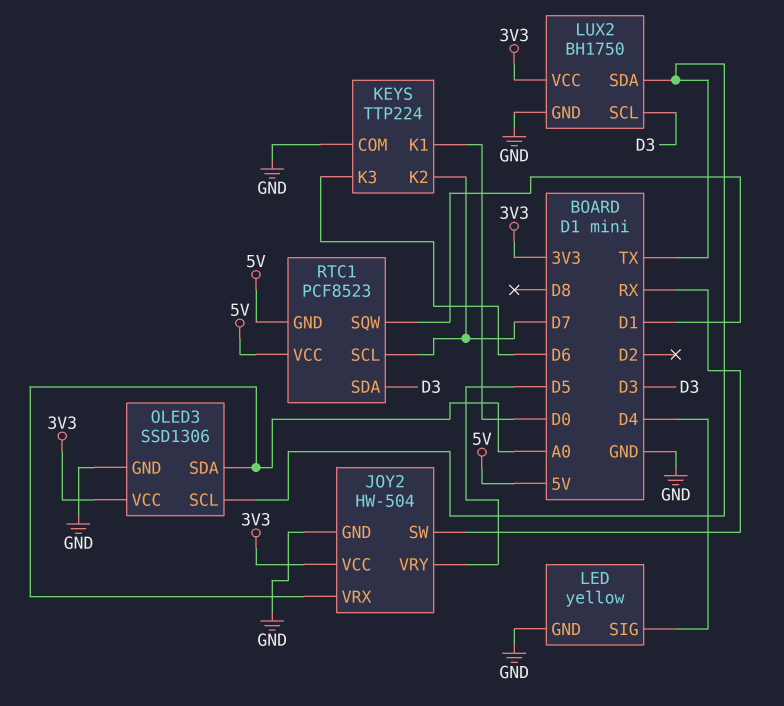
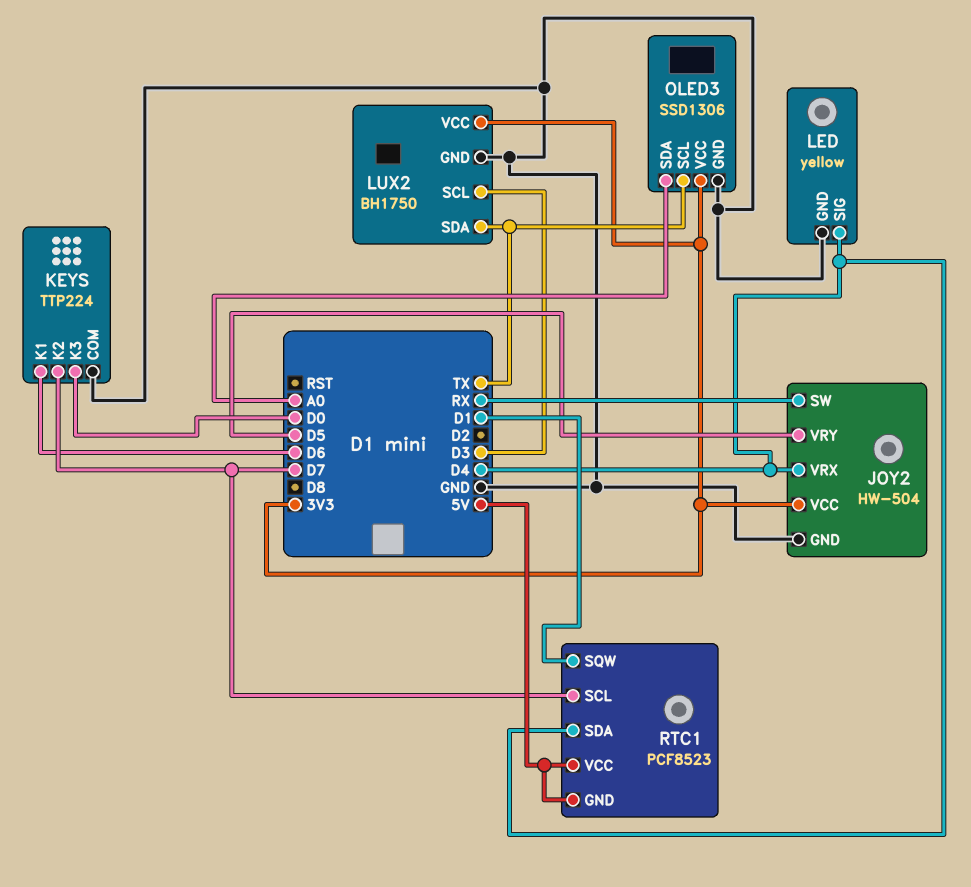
JOY2 pin VRX: A0 -> D4
KEYS pin K1: D0 -> D6
KEYS pin K3: D6 -> D0
RTC1 pin SDA: D3 -> D4

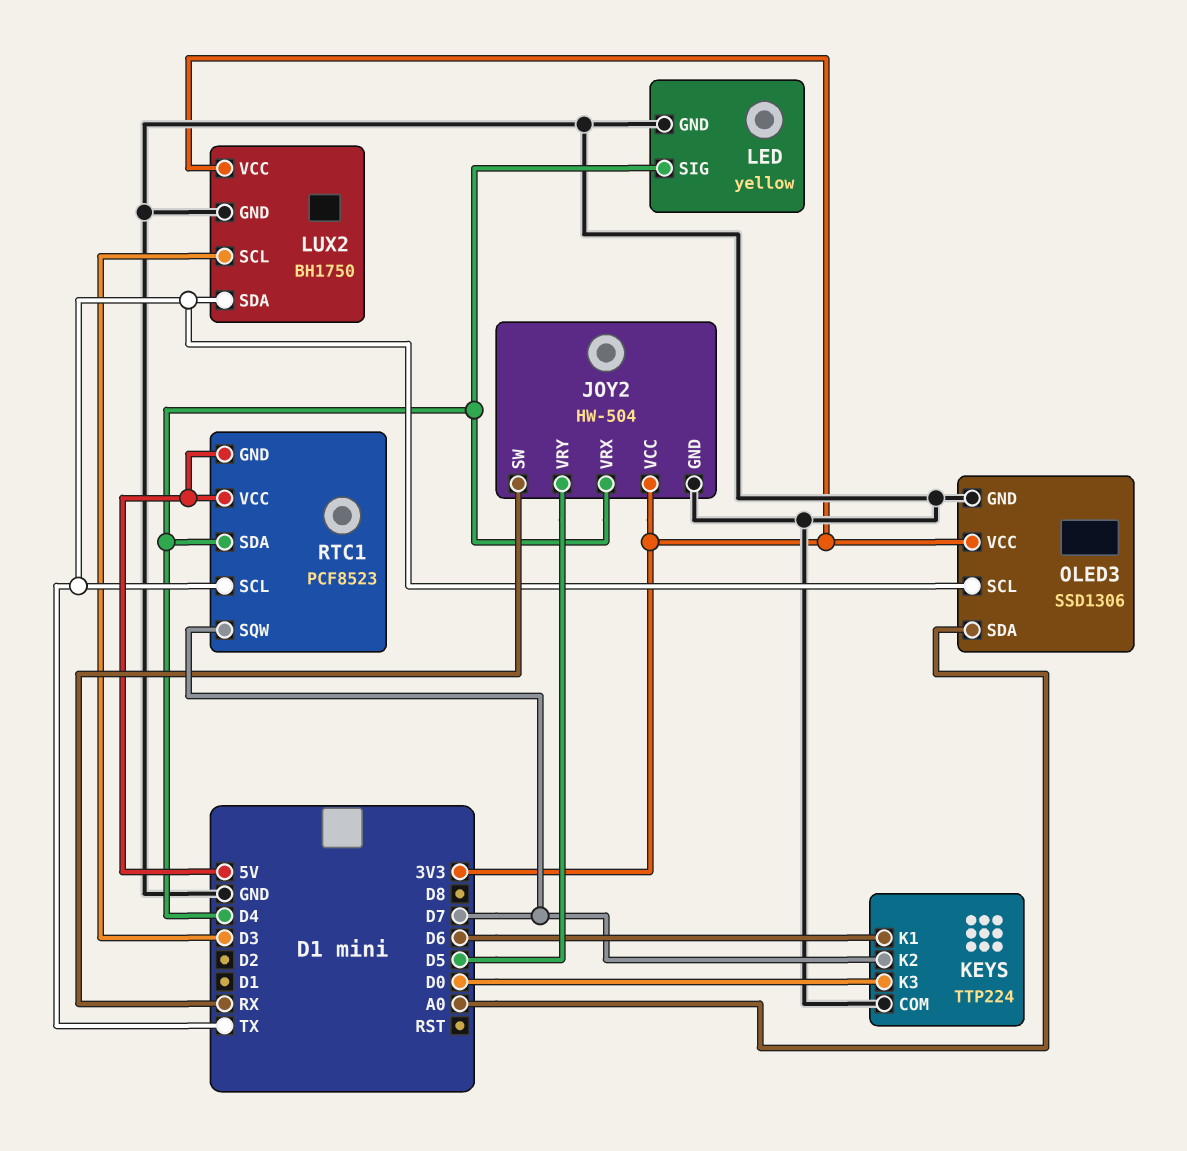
RTC1 pin SCL: D7 -> TX
RTC1 pin SQW: D1 -> D7

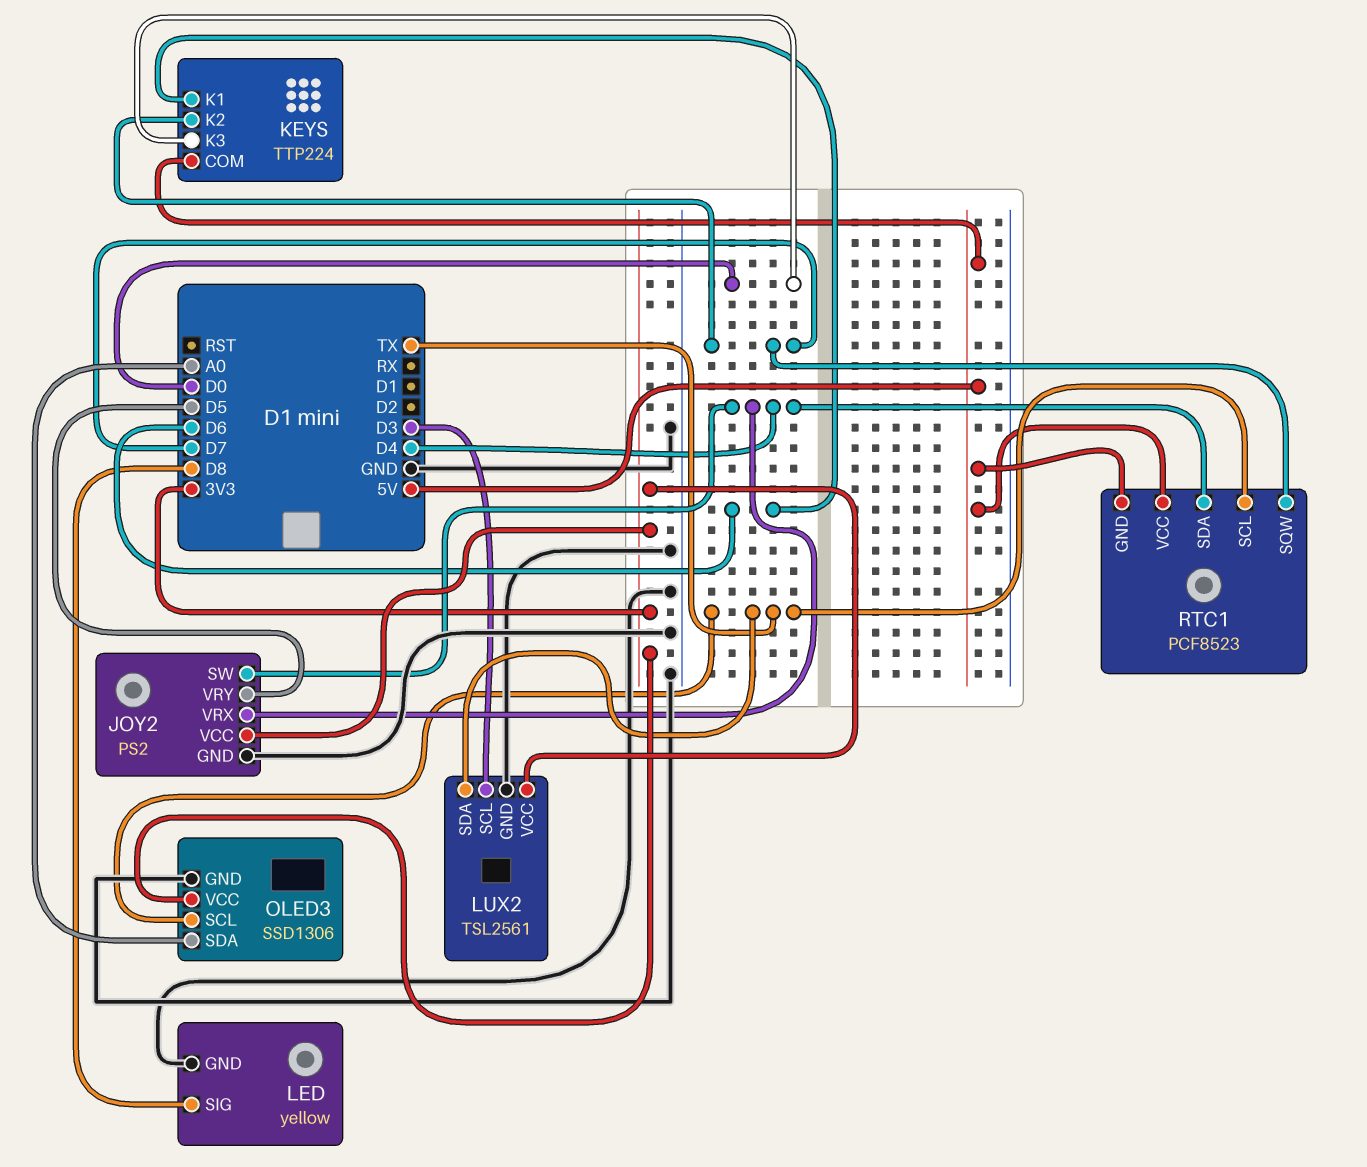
JOY2: HW-504 -> PS2
JOY2 pin SW: RX -> D4
KEYS pin COM: GND -> 5V
LED pin SIG: D4 -> D8
LUX2: BH1750 -> TSL2561

